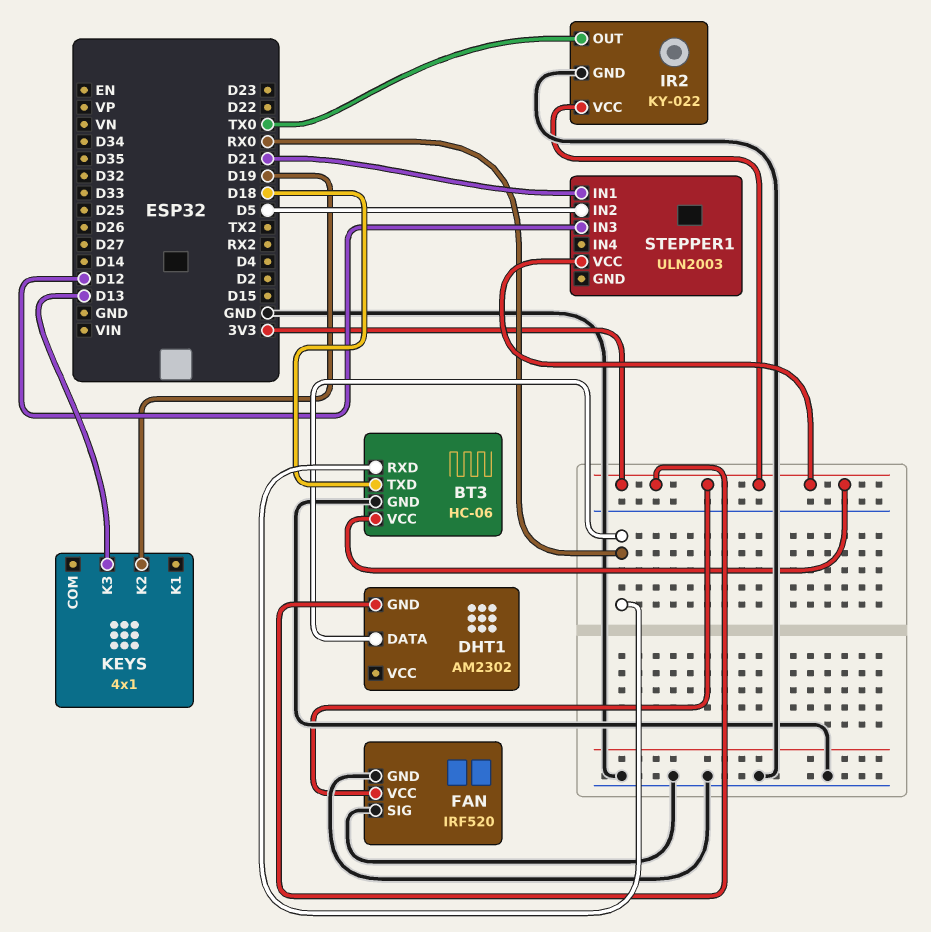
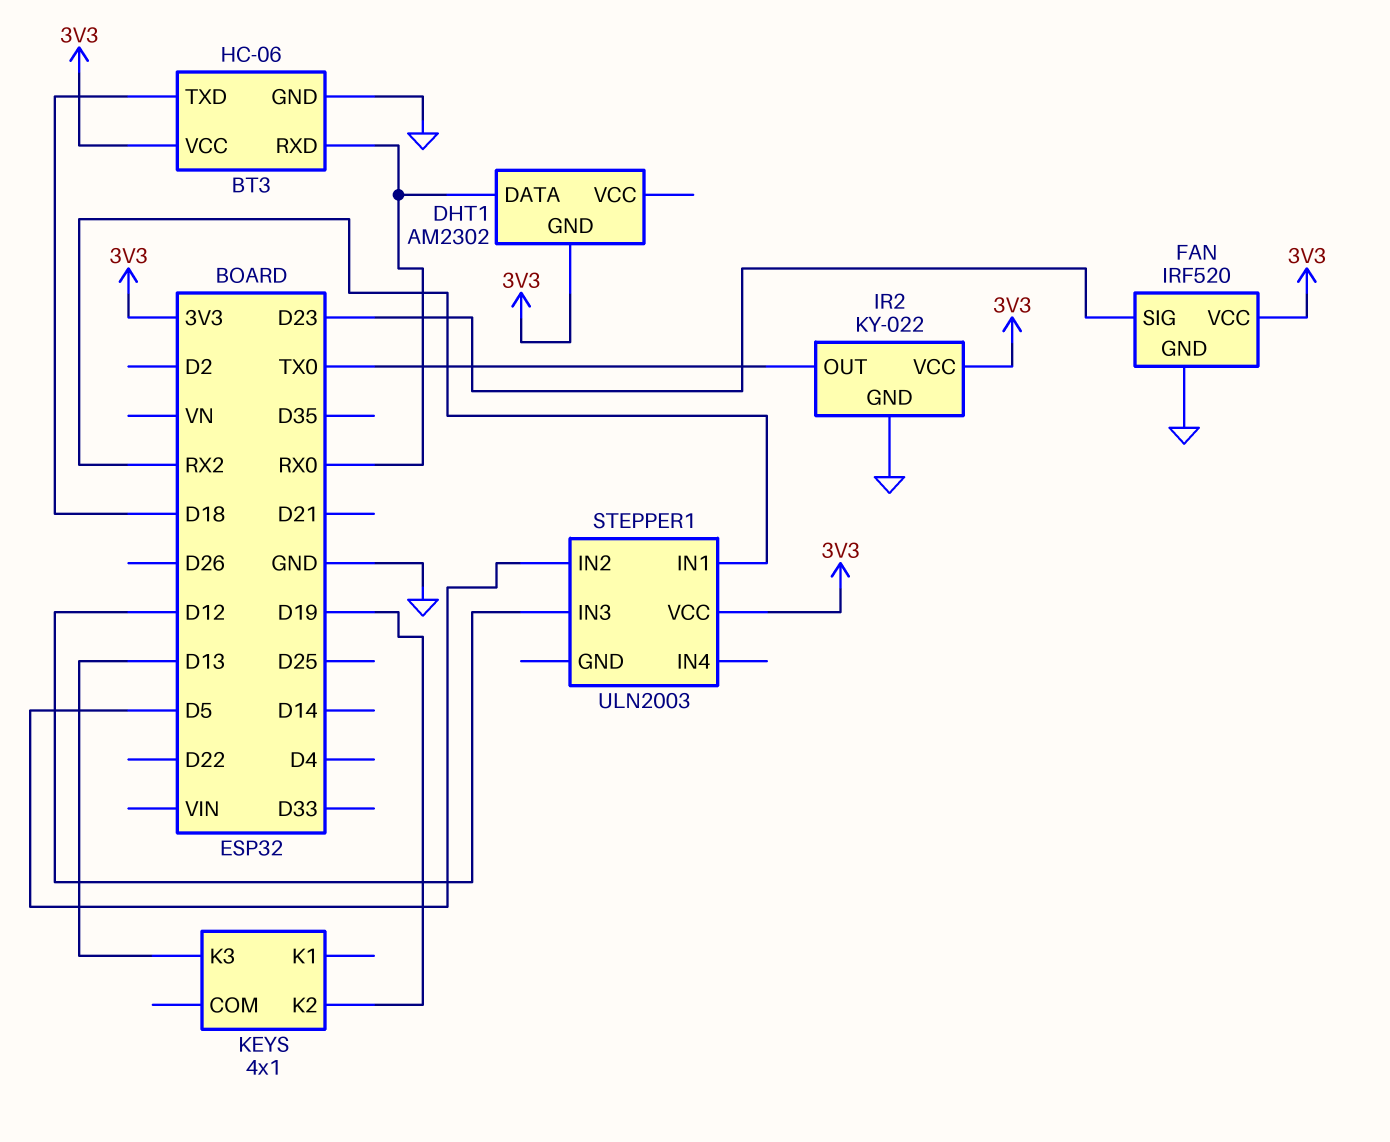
FAN pin SIG: GND -> D23
STEPPER1 pin IN1: D21 -> RX2

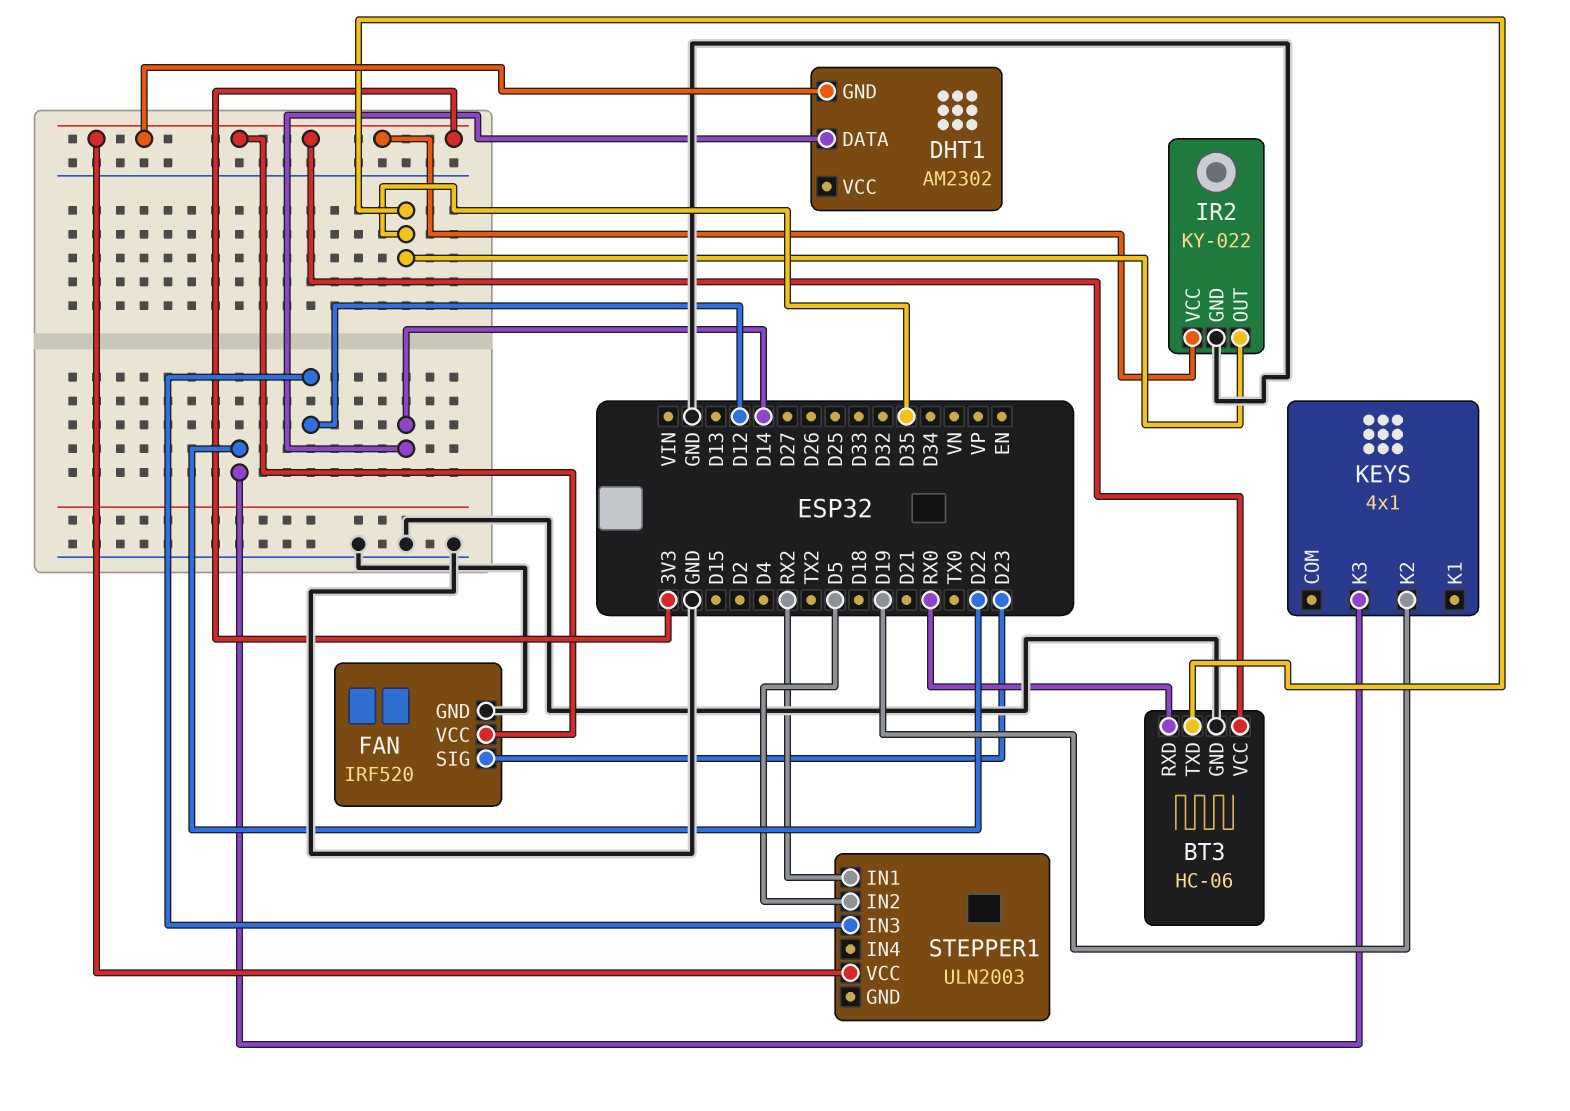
BT3 pin TXD: D18 -> D35
DHT1 pin DATA: RX0 -> D14
IR2 pin OUT: TX0 -> D35
KEYS pin K3: D13 -> D22

